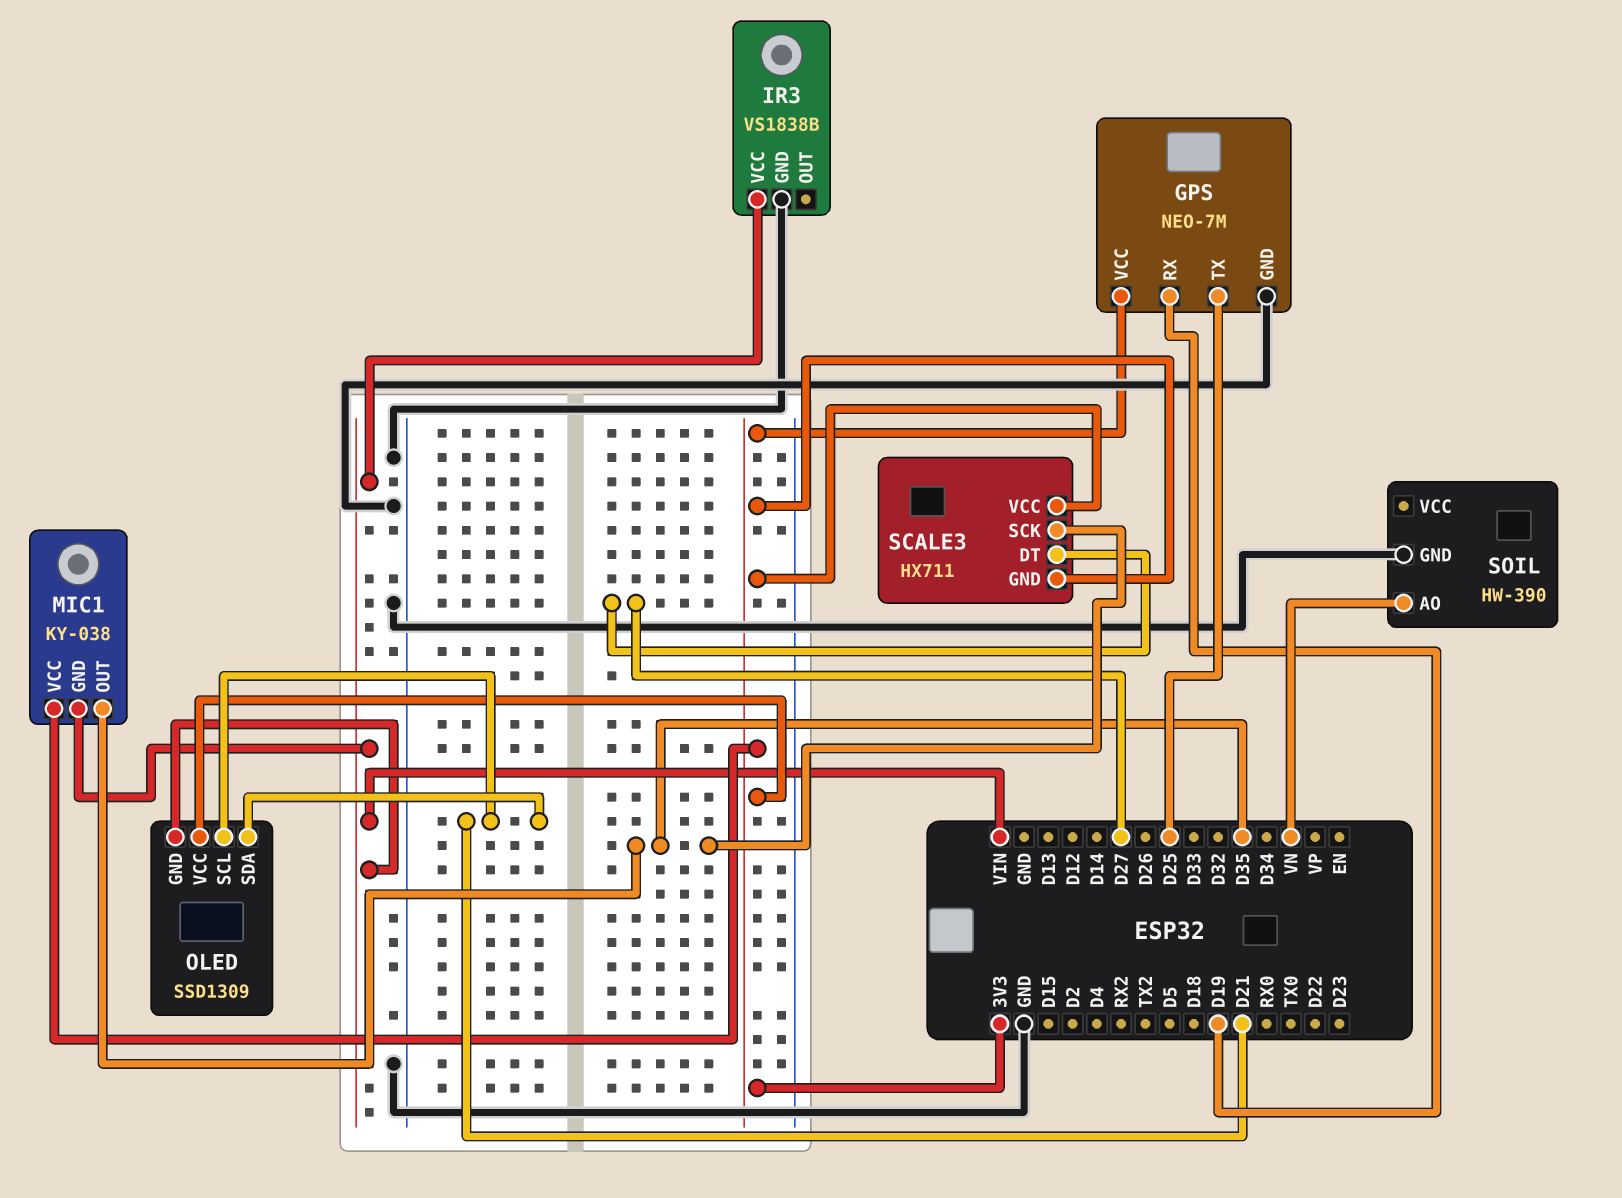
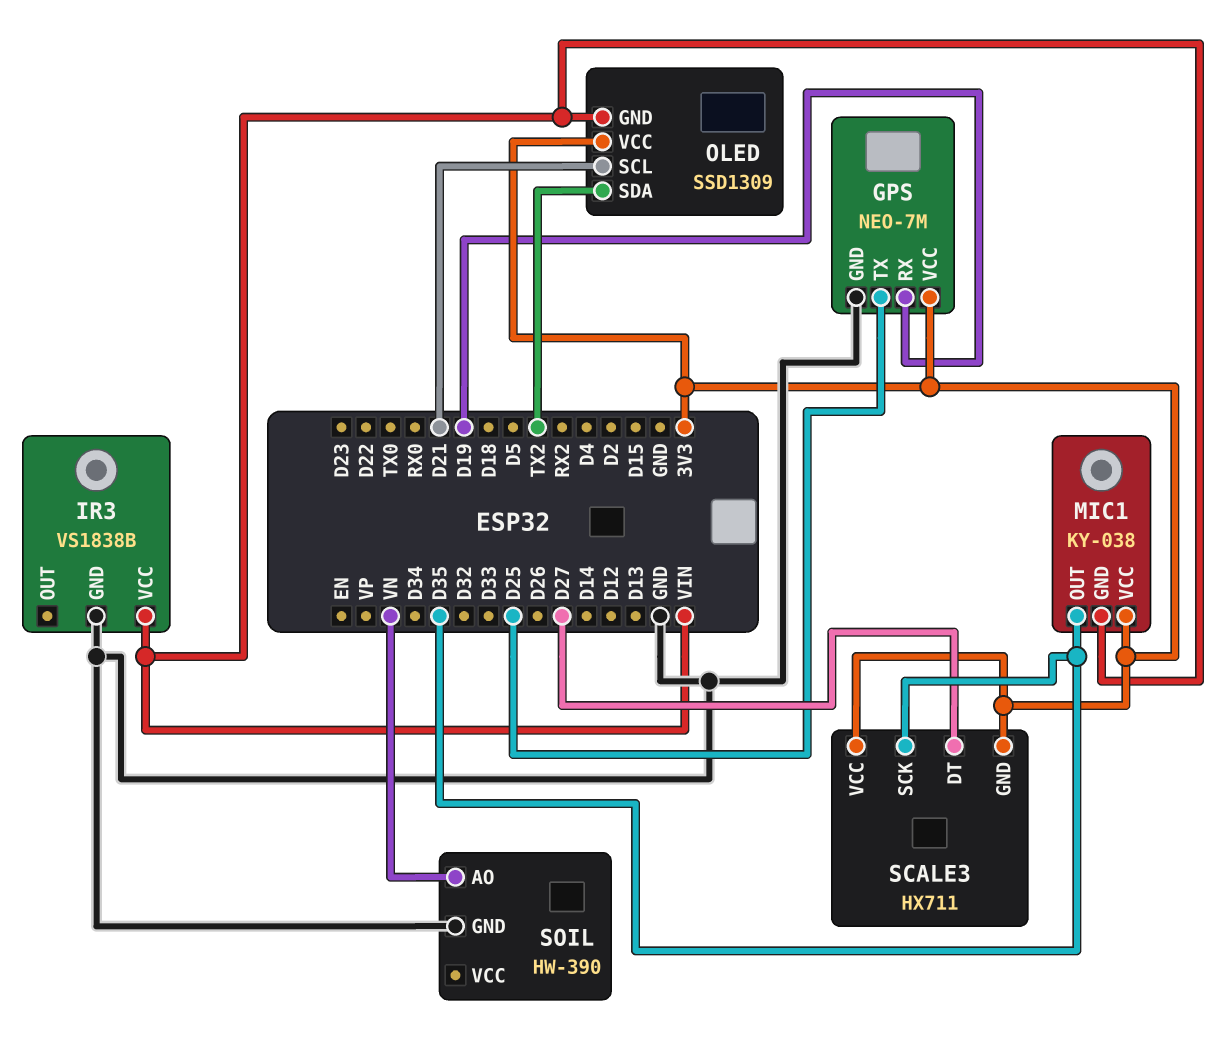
OLED pin SDA: D21 -> TX2

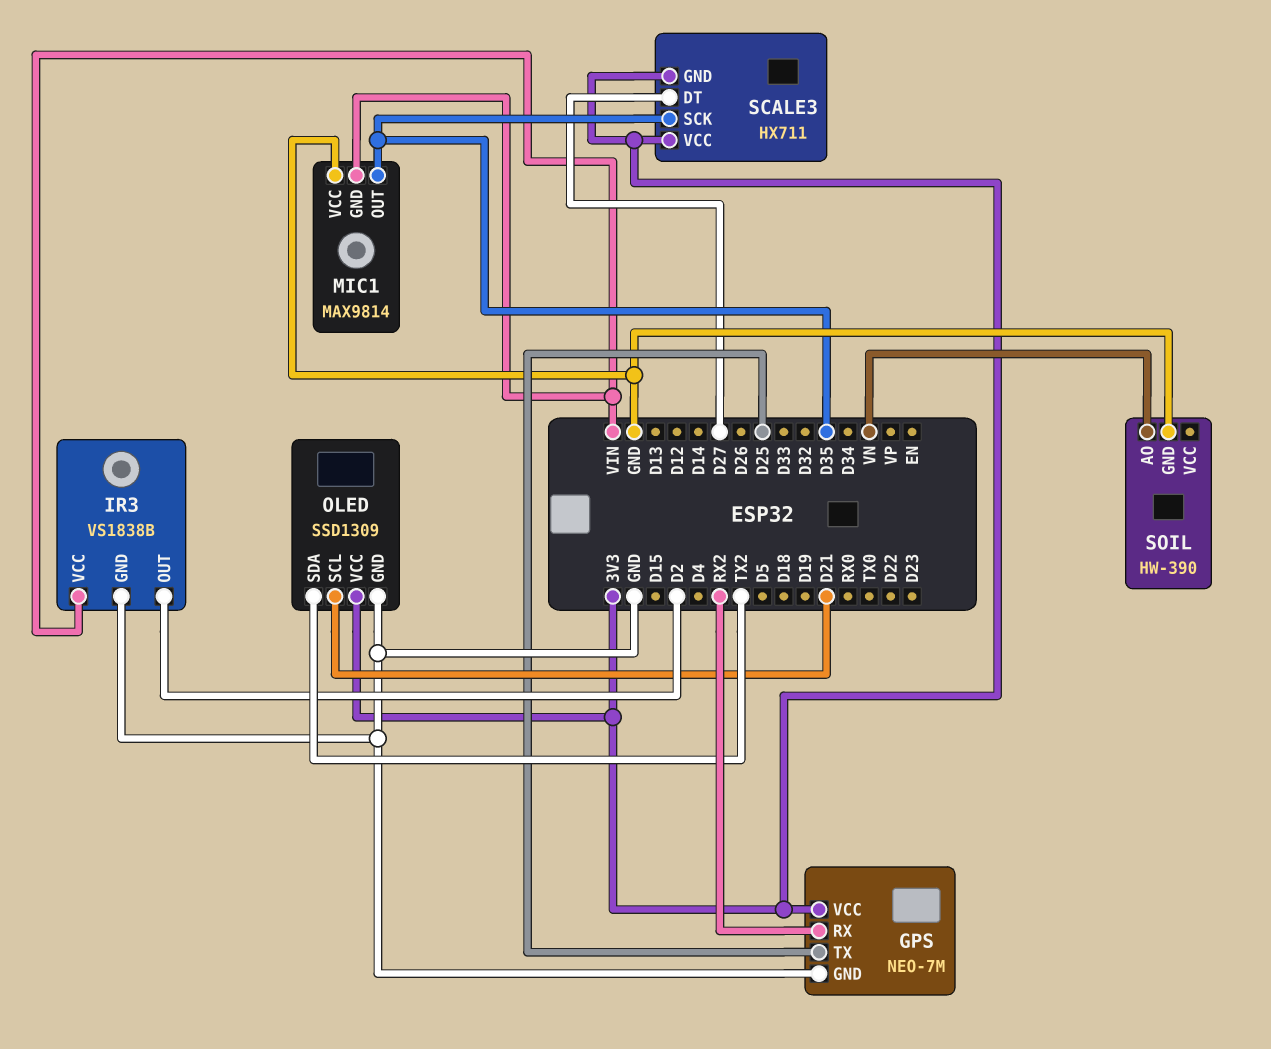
GPS pin RX: D19 -> RX2
IR3 pin OUT: none -> D2
MIC1: KY-038 -> MAX9814
MIC1 pin VCC: 3V3 -> GND
OLED pin GND: VIN -> GND

